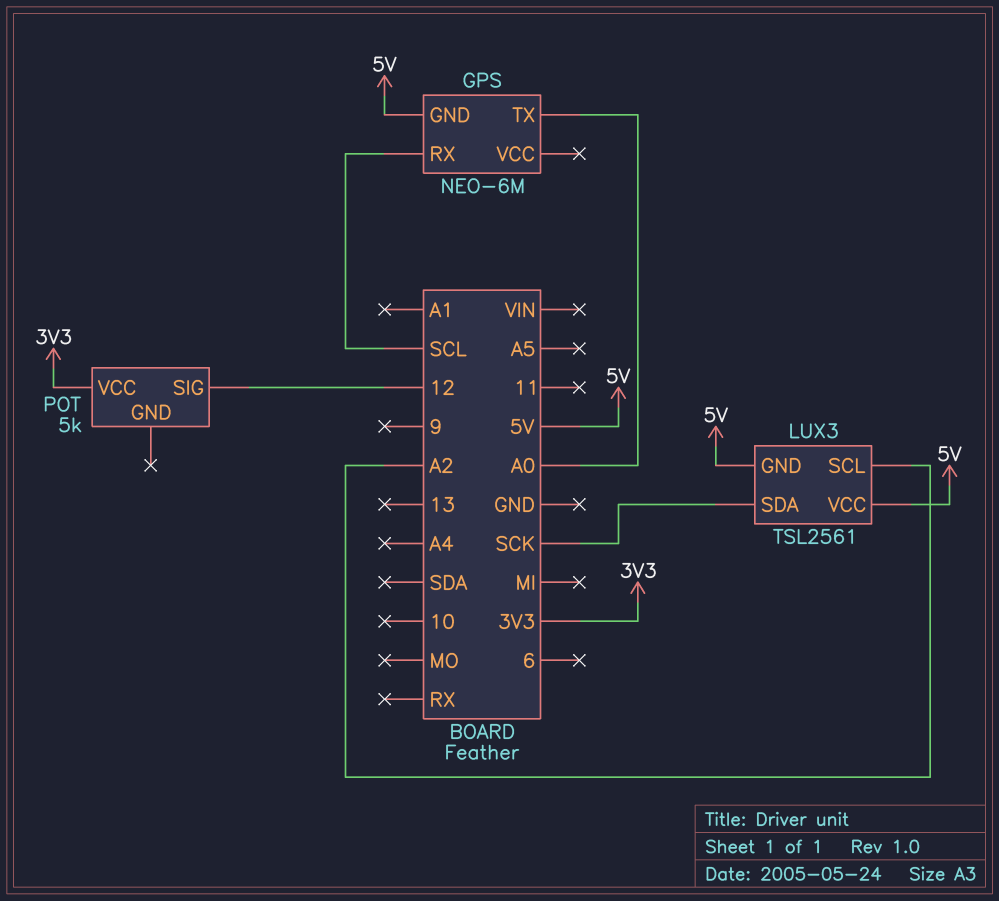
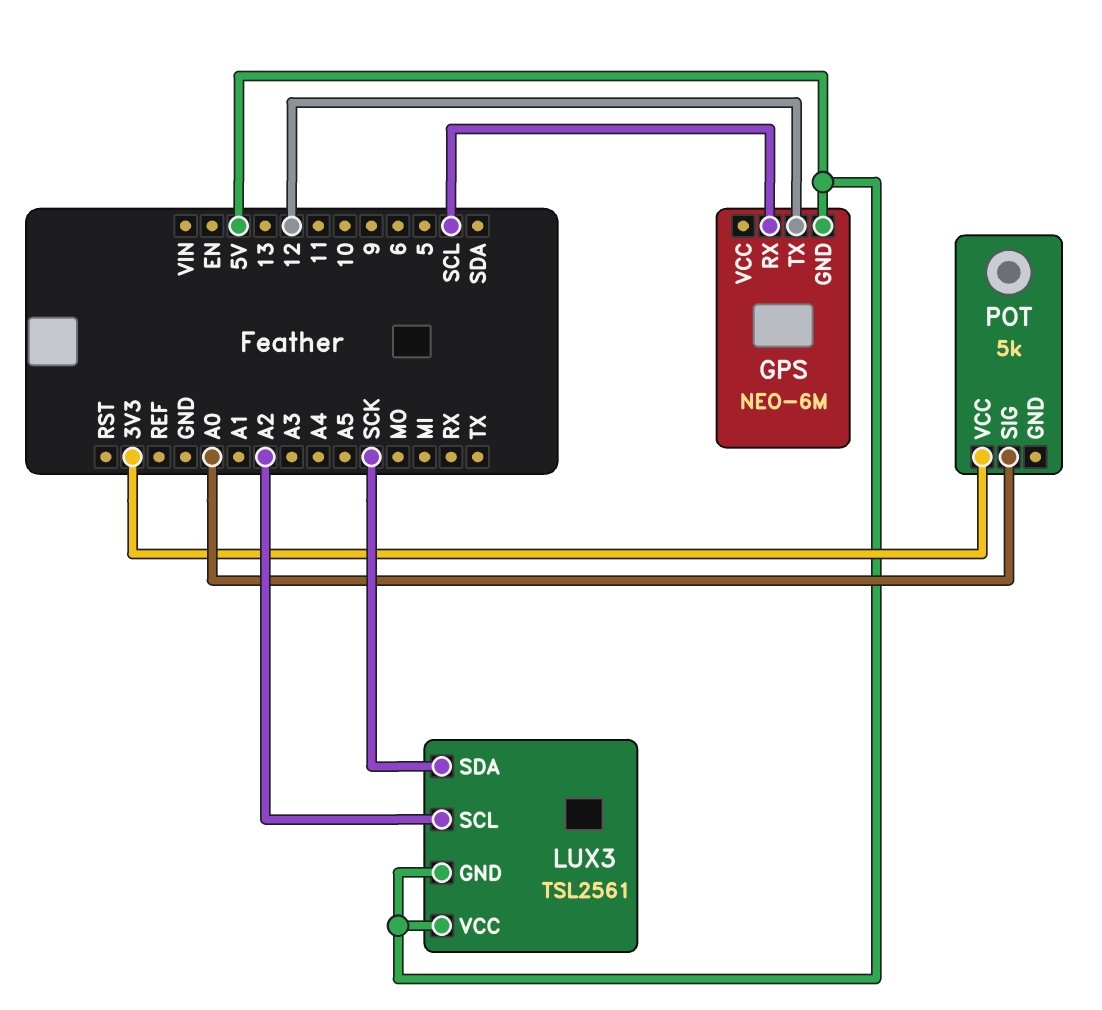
GPS pin TX: A0 -> 12
POT pin SIG: 12 -> A0

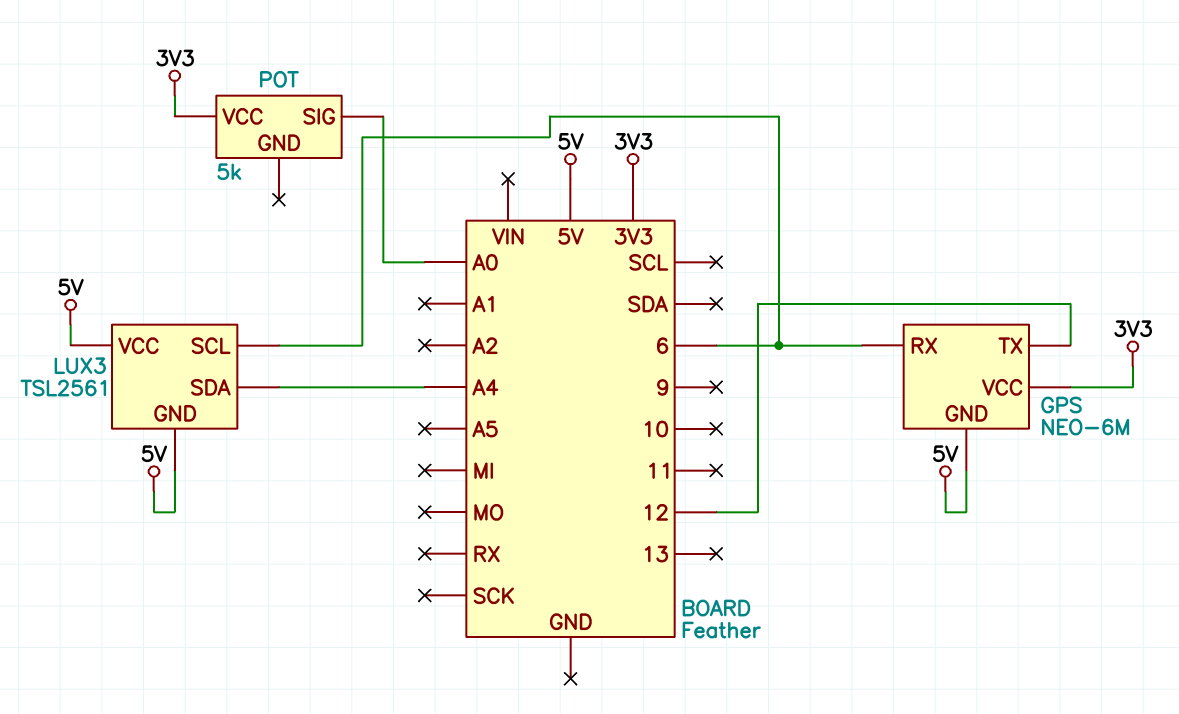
GPS pin RX: SCL -> 6
GPS pin VCC: none -> 3V3
LUX3 pin SCL: A2 -> 6
LUX3 pin SDA: SCK -> A4

